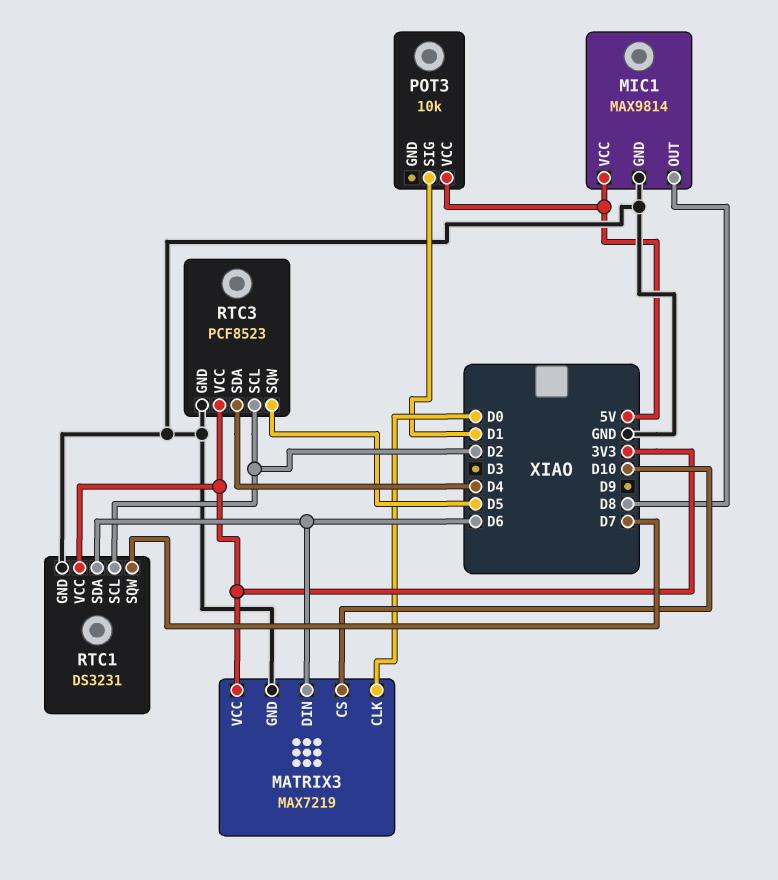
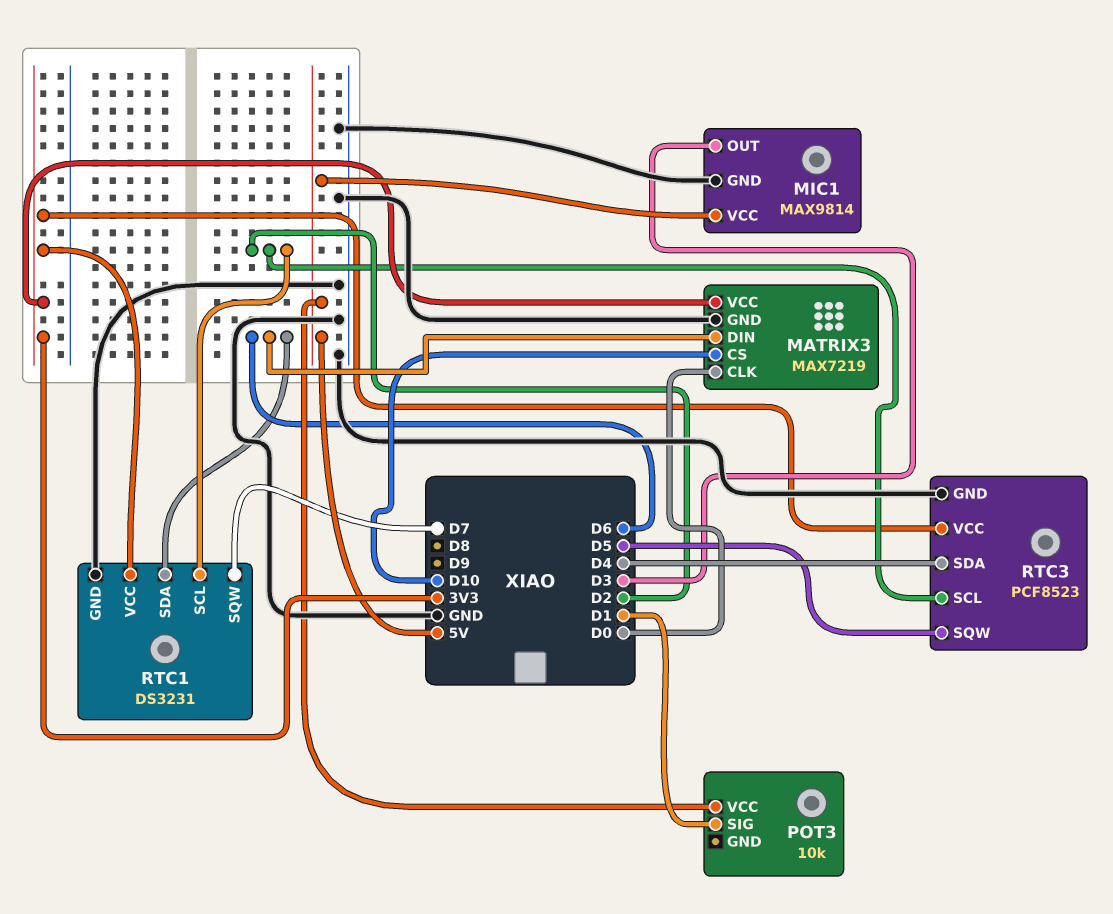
MIC1 pin OUT: D8 -> D3

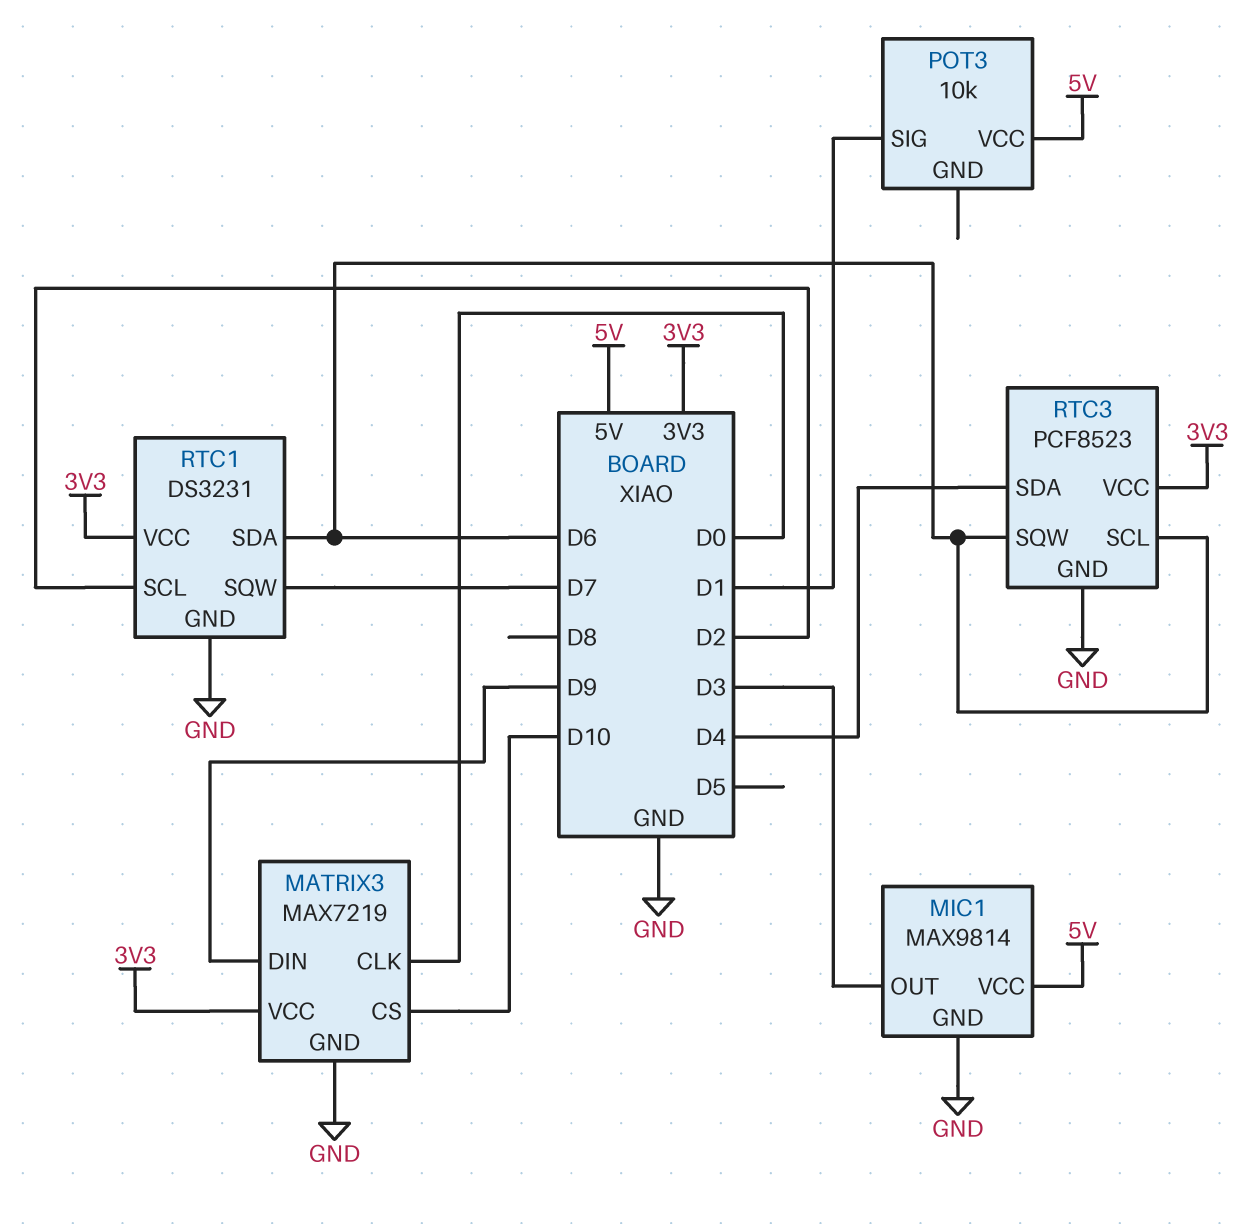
MATRIX3 pin DIN: D6 -> D9
RTC3 pin SCL: D2 -> D6
RTC3 pin SQW: D5 -> D6

